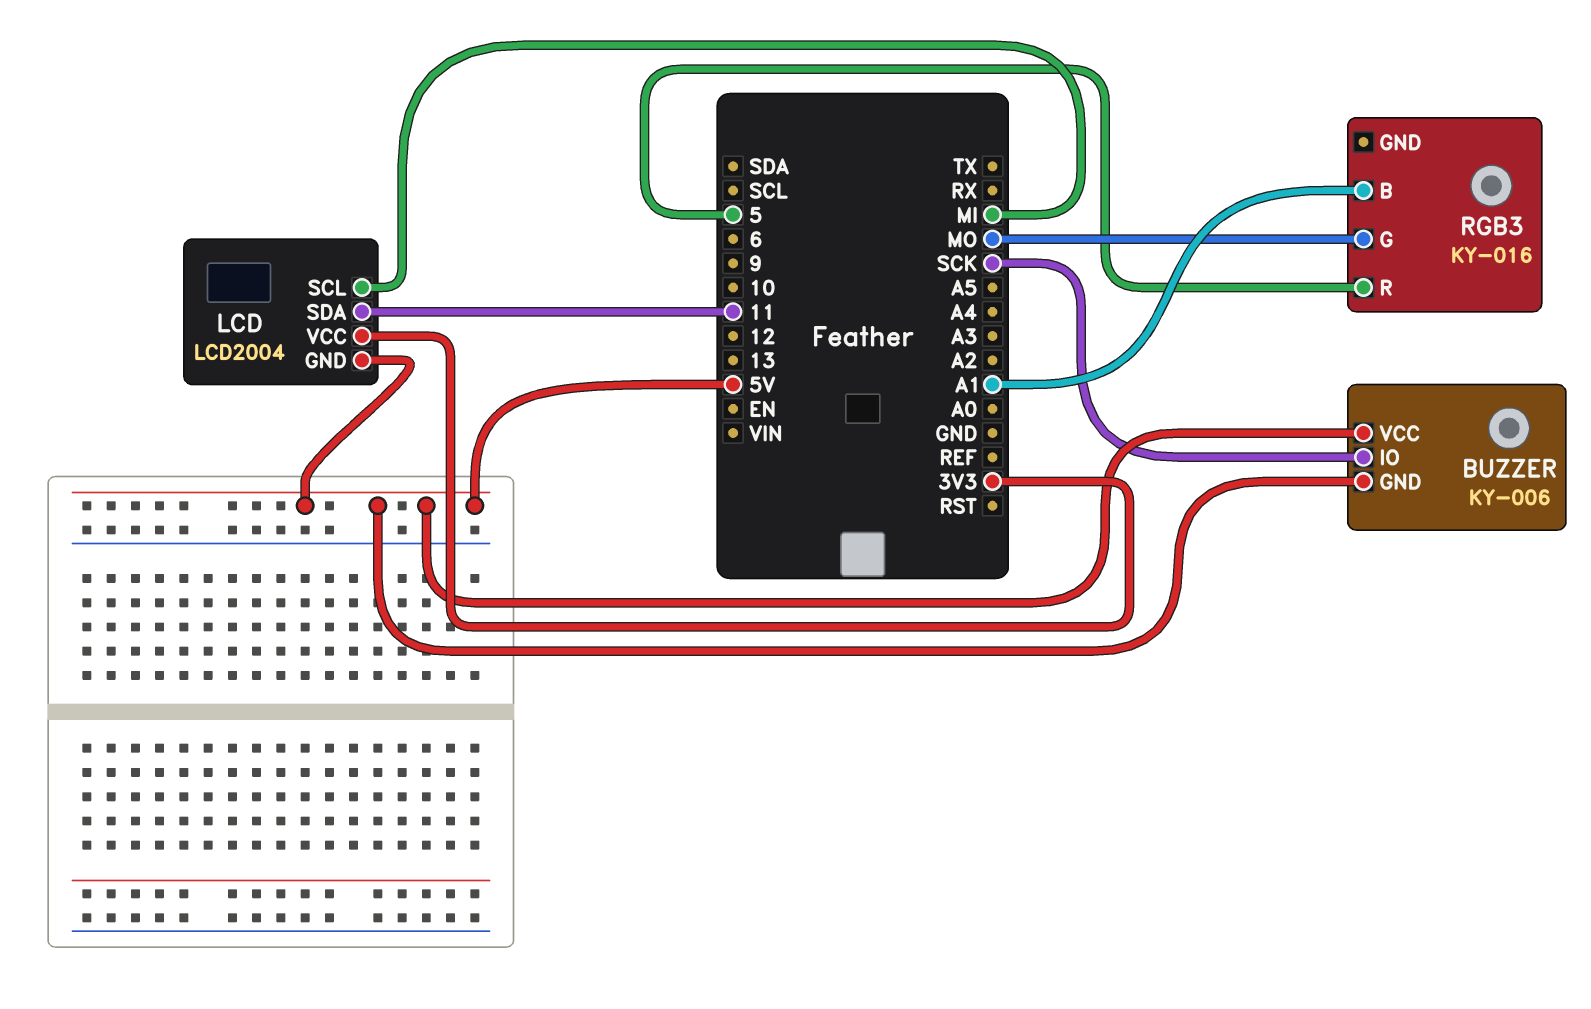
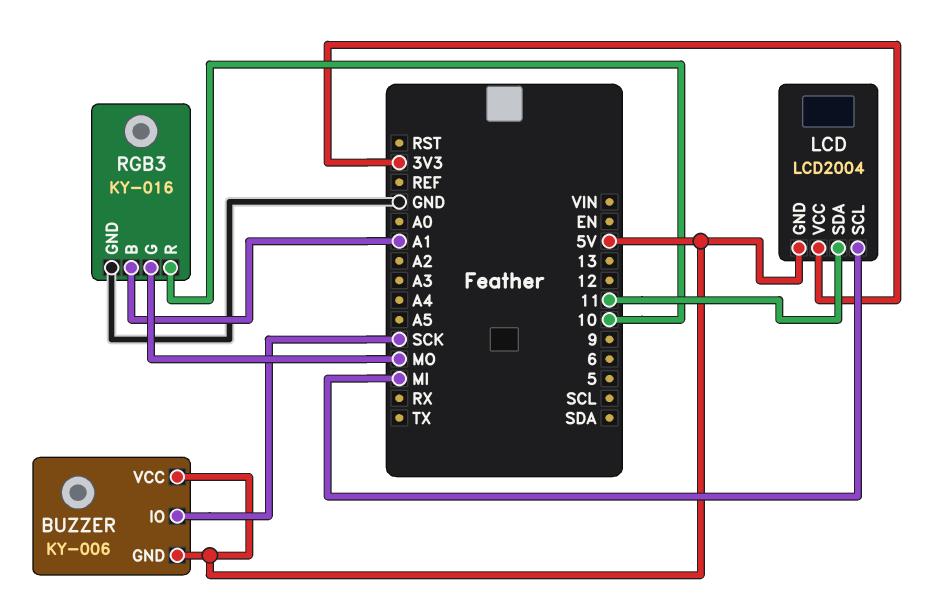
RGB3 pin GND: none -> GND
RGB3 pin R: 5 -> 10

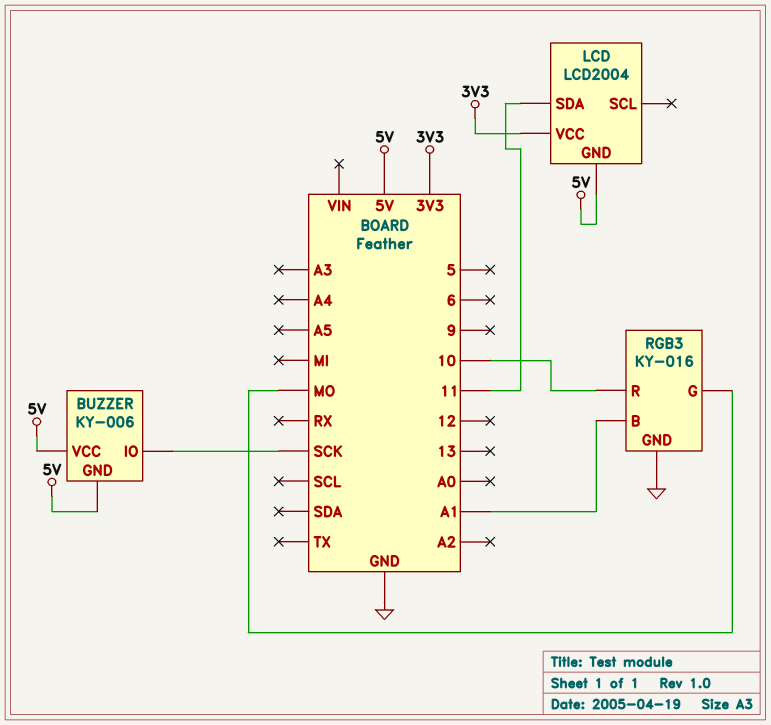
LCD pin SCL: MI -> none

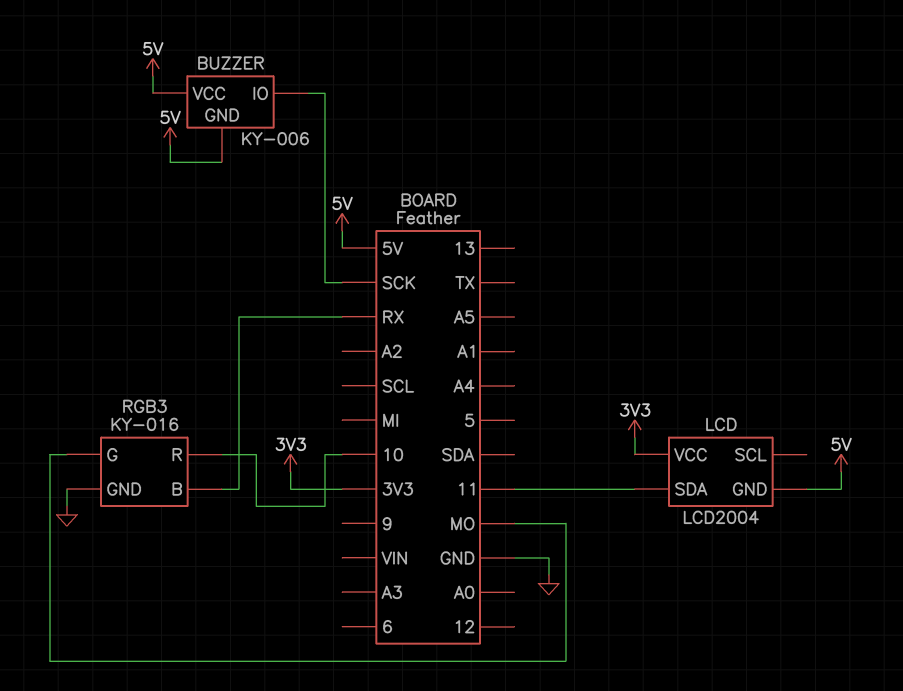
RGB3 pin B: A1 -> RX

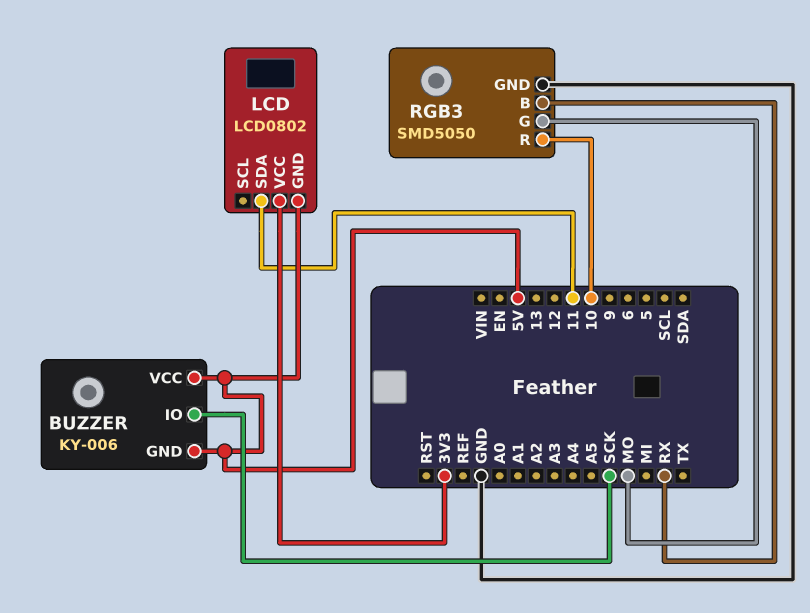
LCD: LCD2004 -> LCD0802
RGB3: KY-016 -> SMD5050

